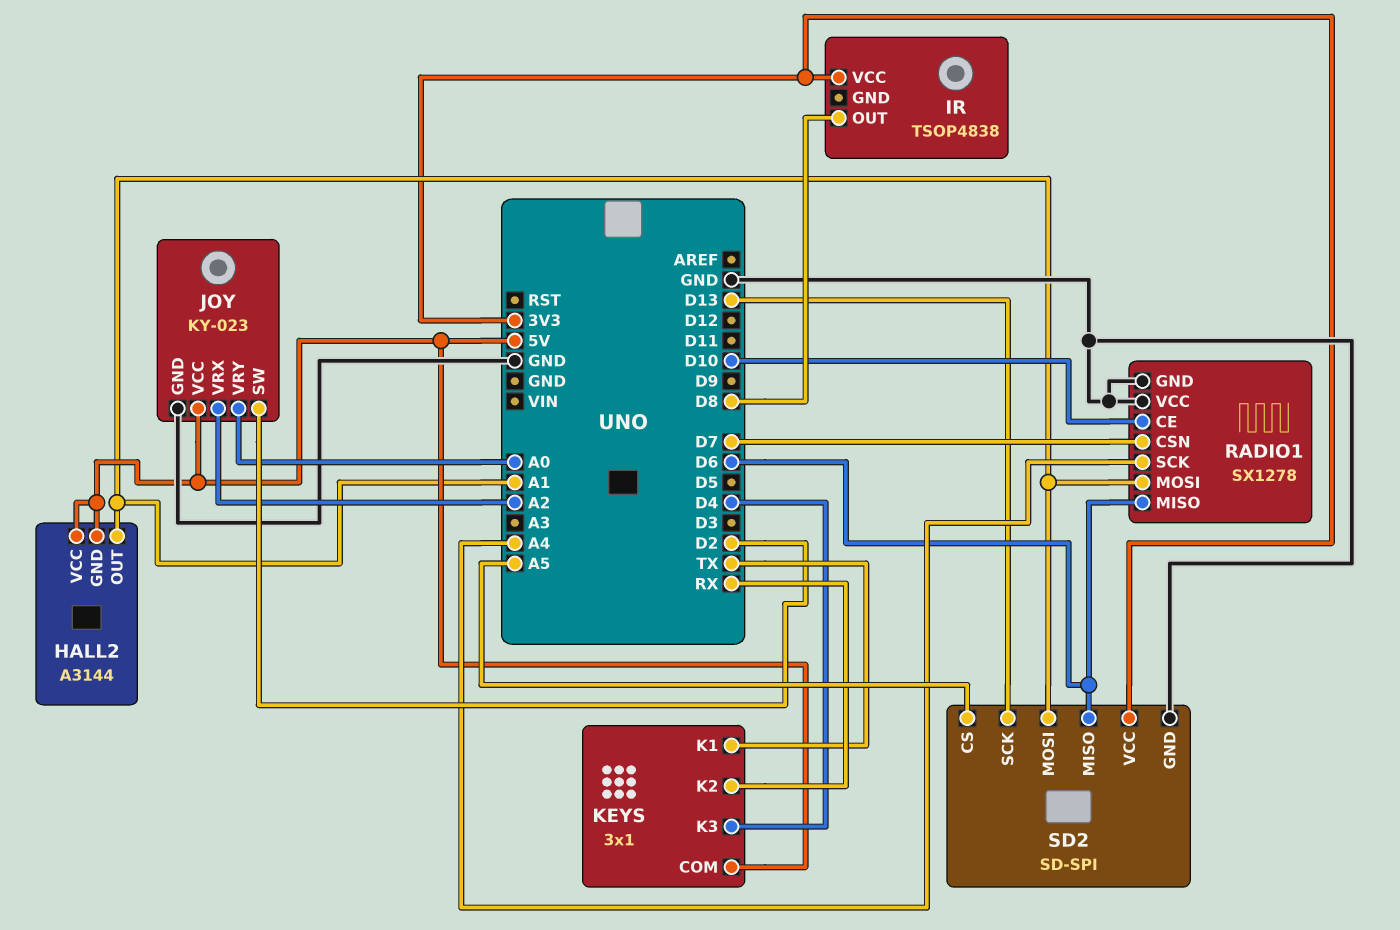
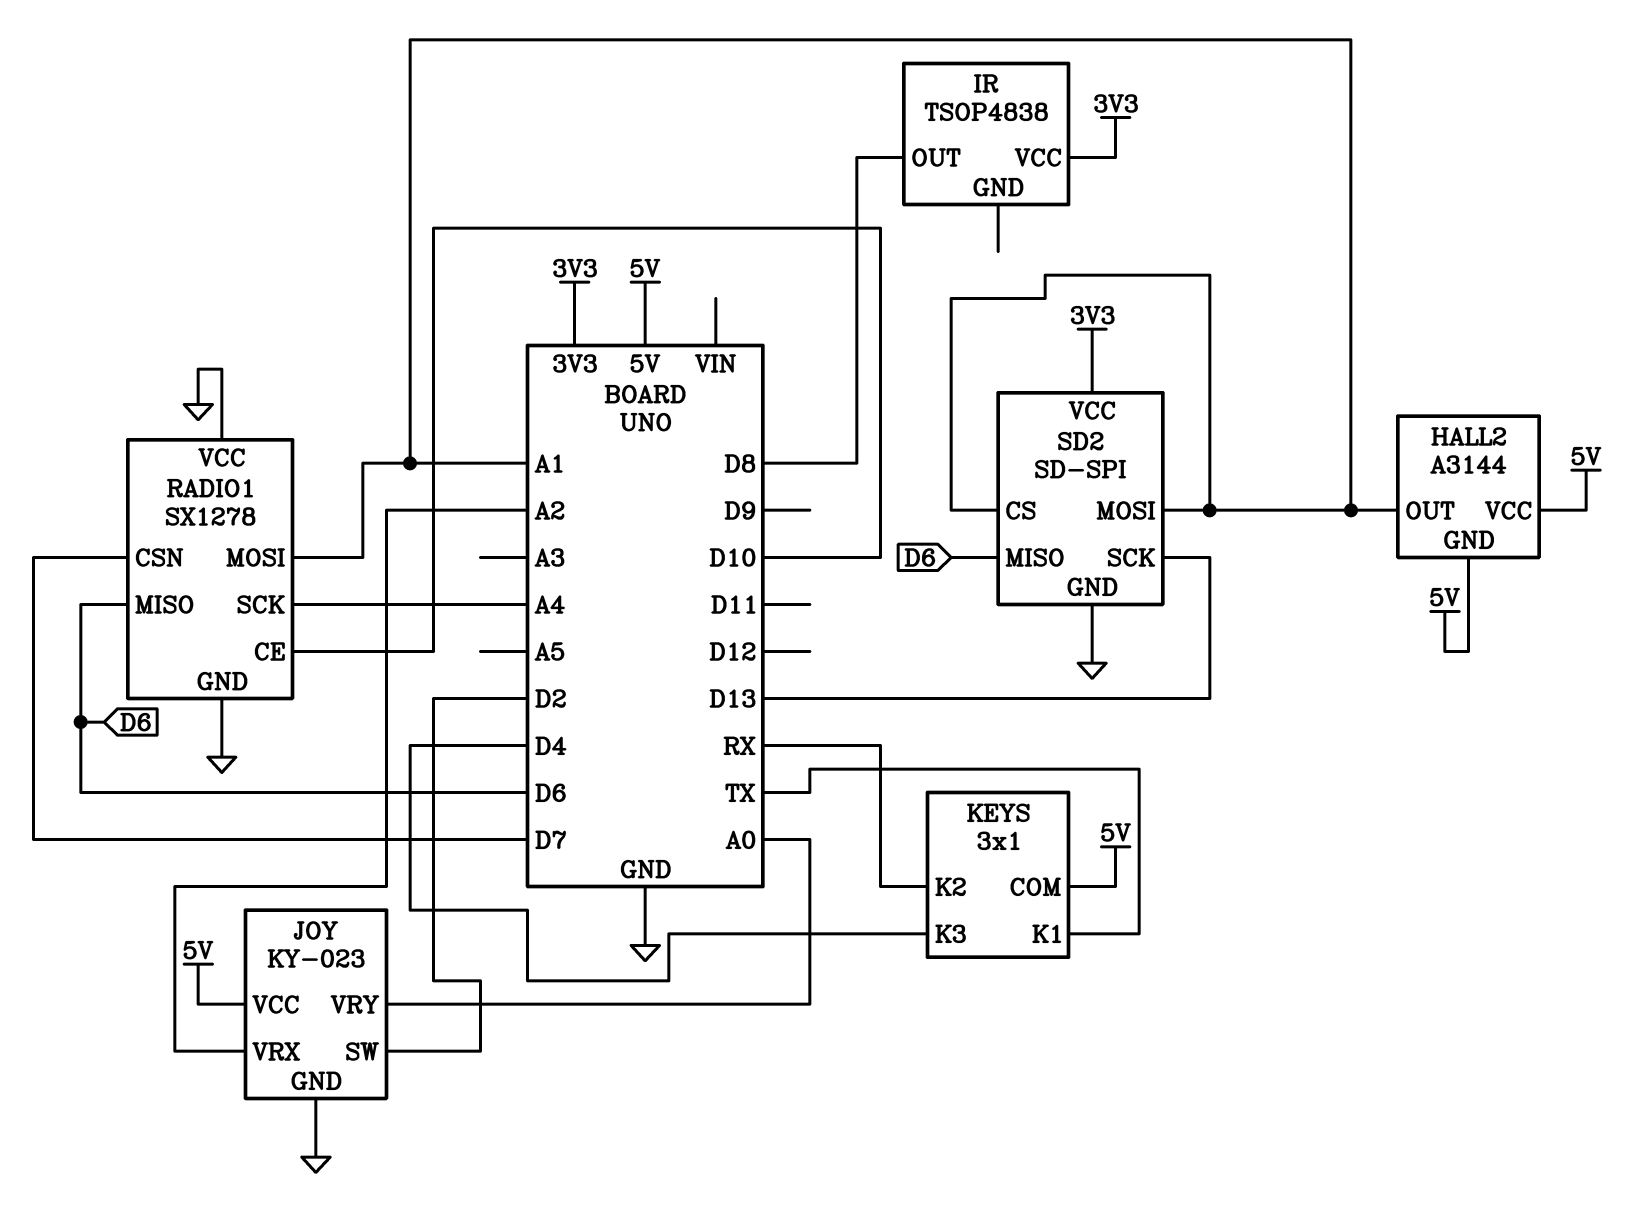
SD2 pin CS: A5 -> A1

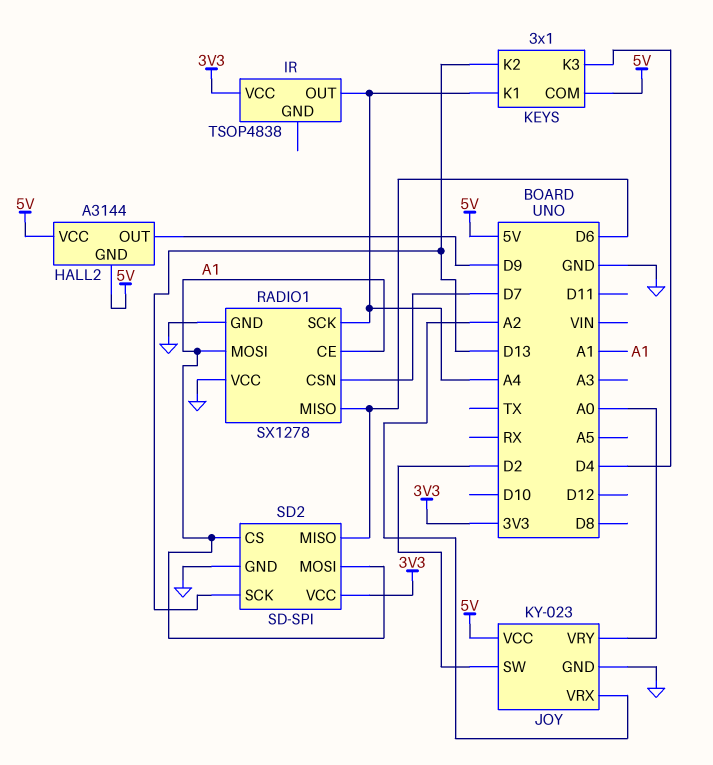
HALL2 pin OUT: A1 -> D9
IR pin OUT: D8 -> A4
KEYS pin K1: TX -> A4
KEYS pin K2: RX -> D13
RADIO1 pin CE: D10 -> A1

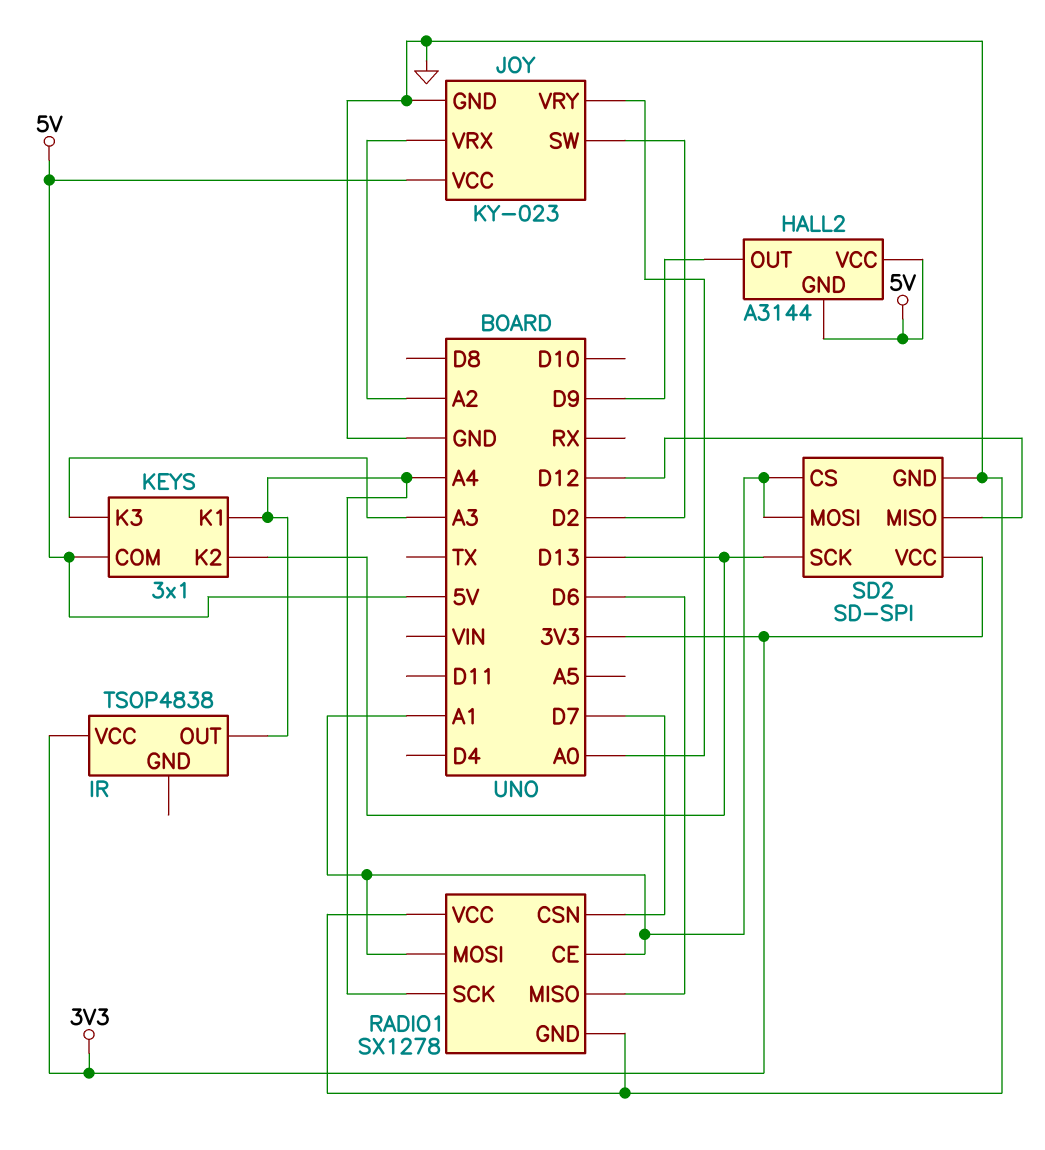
KEYS pin K3: D4 -> A3
SD2 pin MISO: D6 -> D12

